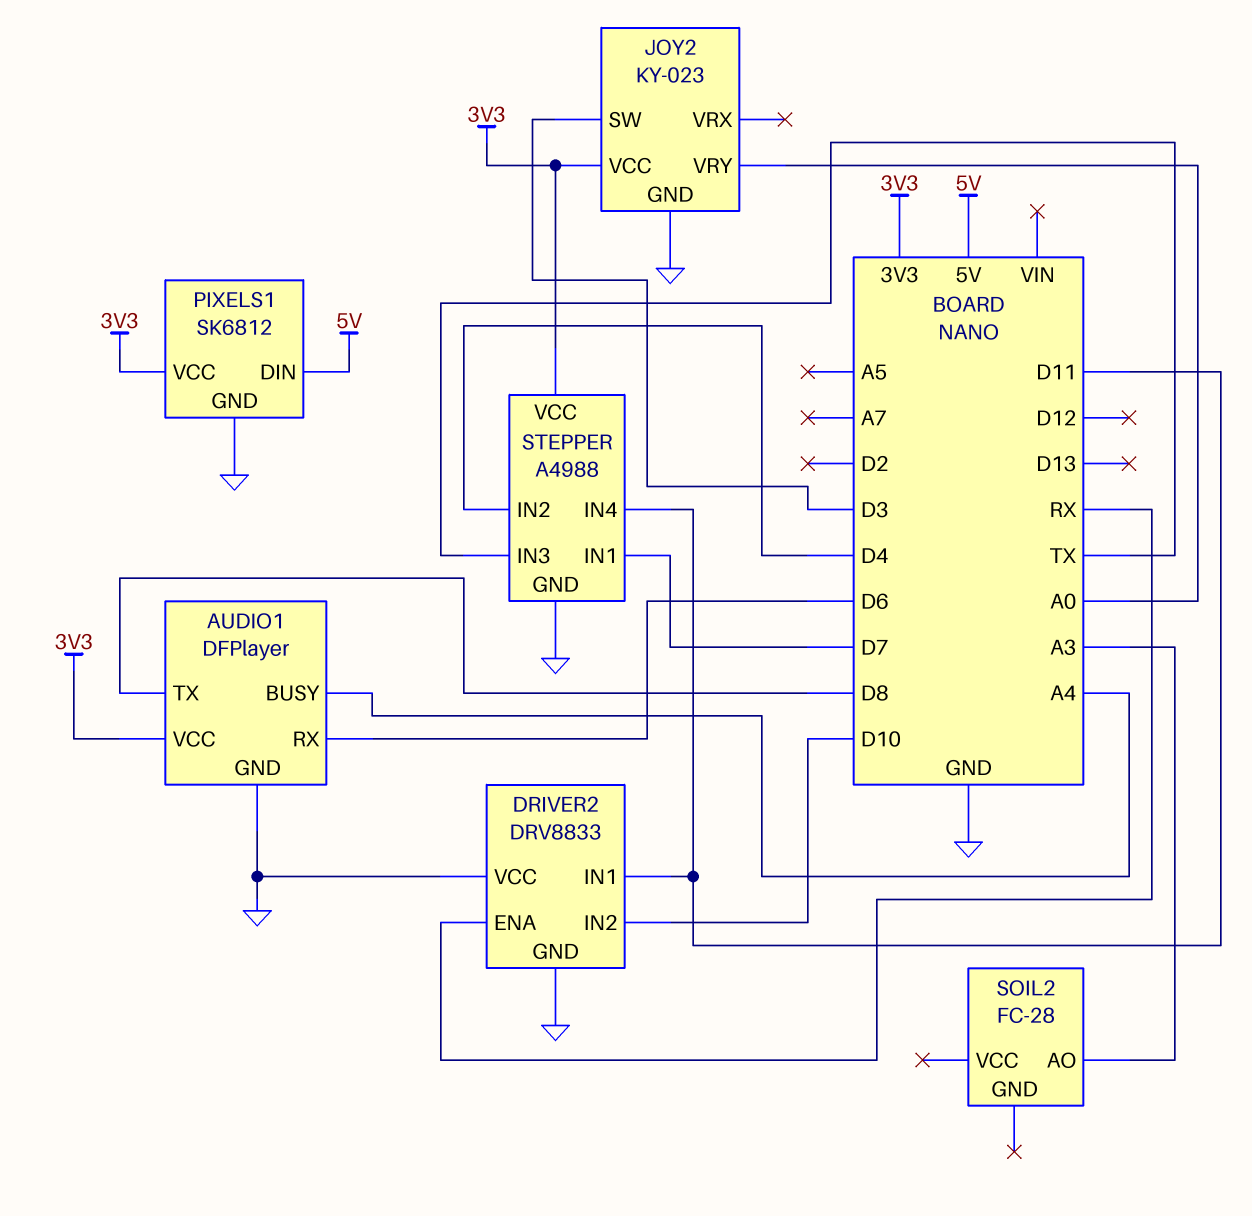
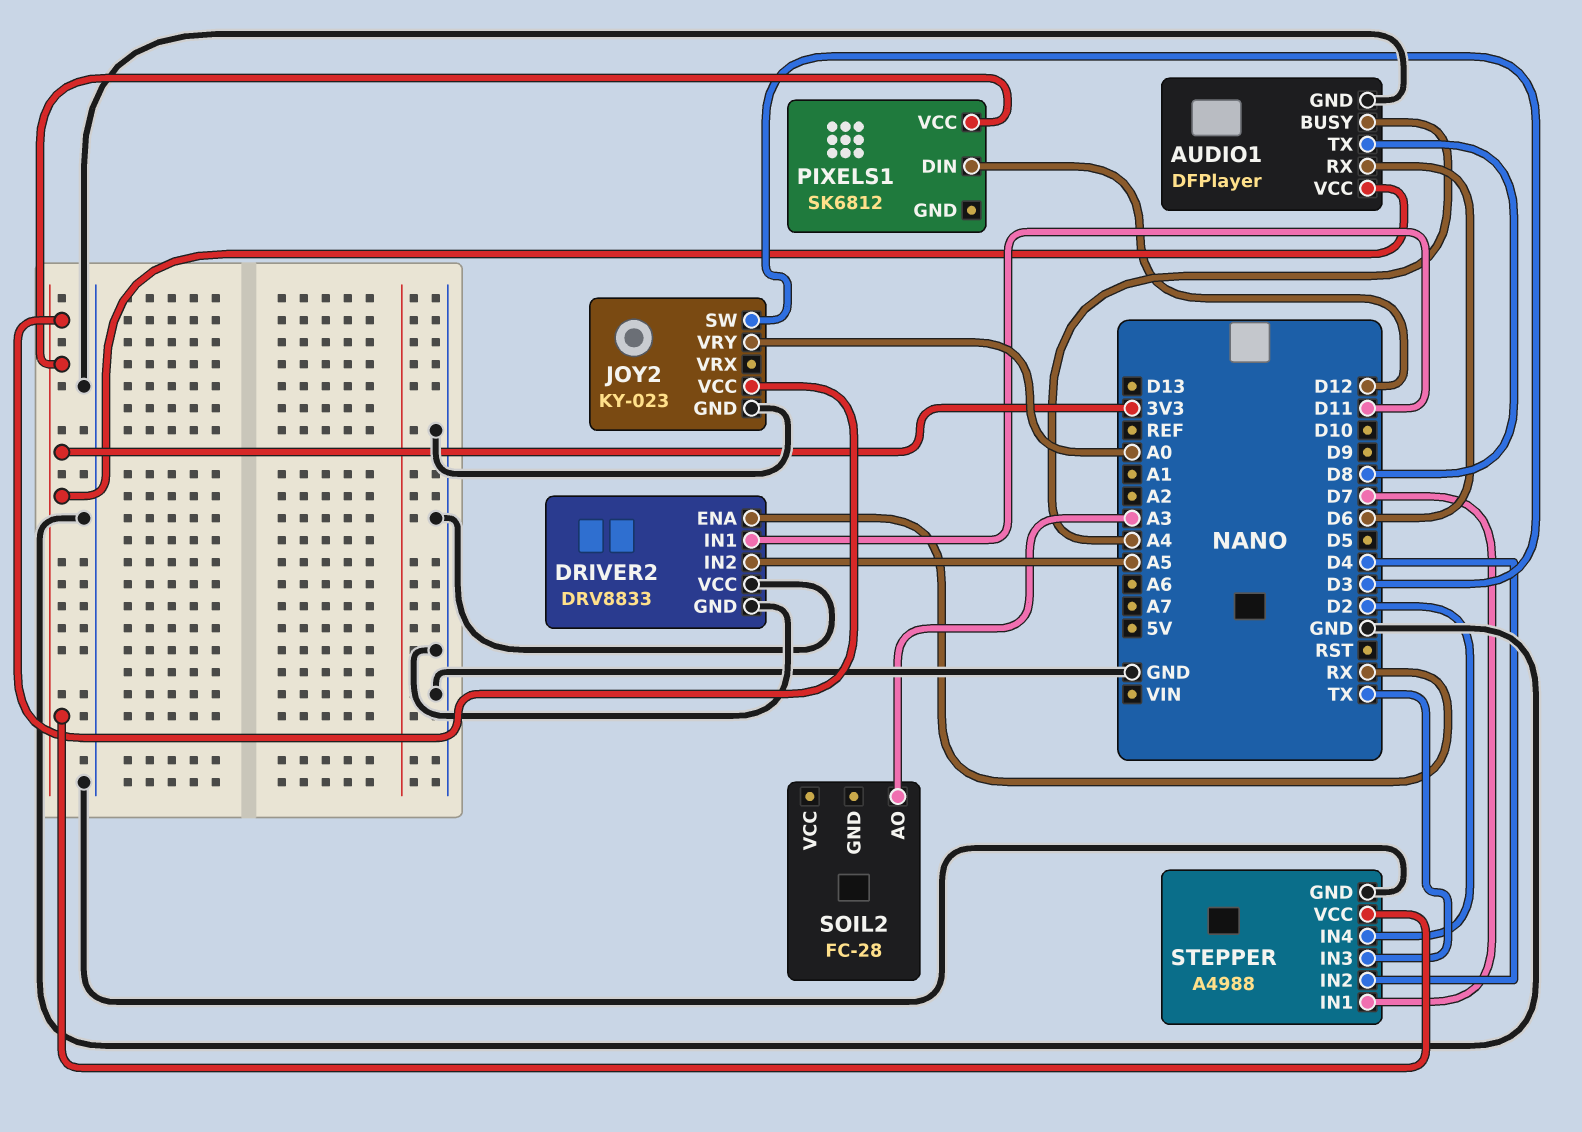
DRIVER2 pin IN2: D10 -> A5
PIXELS1 pin DIN: 5V -> D12
PIXELS1 pin GND: GND -> none
STEPPER pin IN4: D11 -> D2

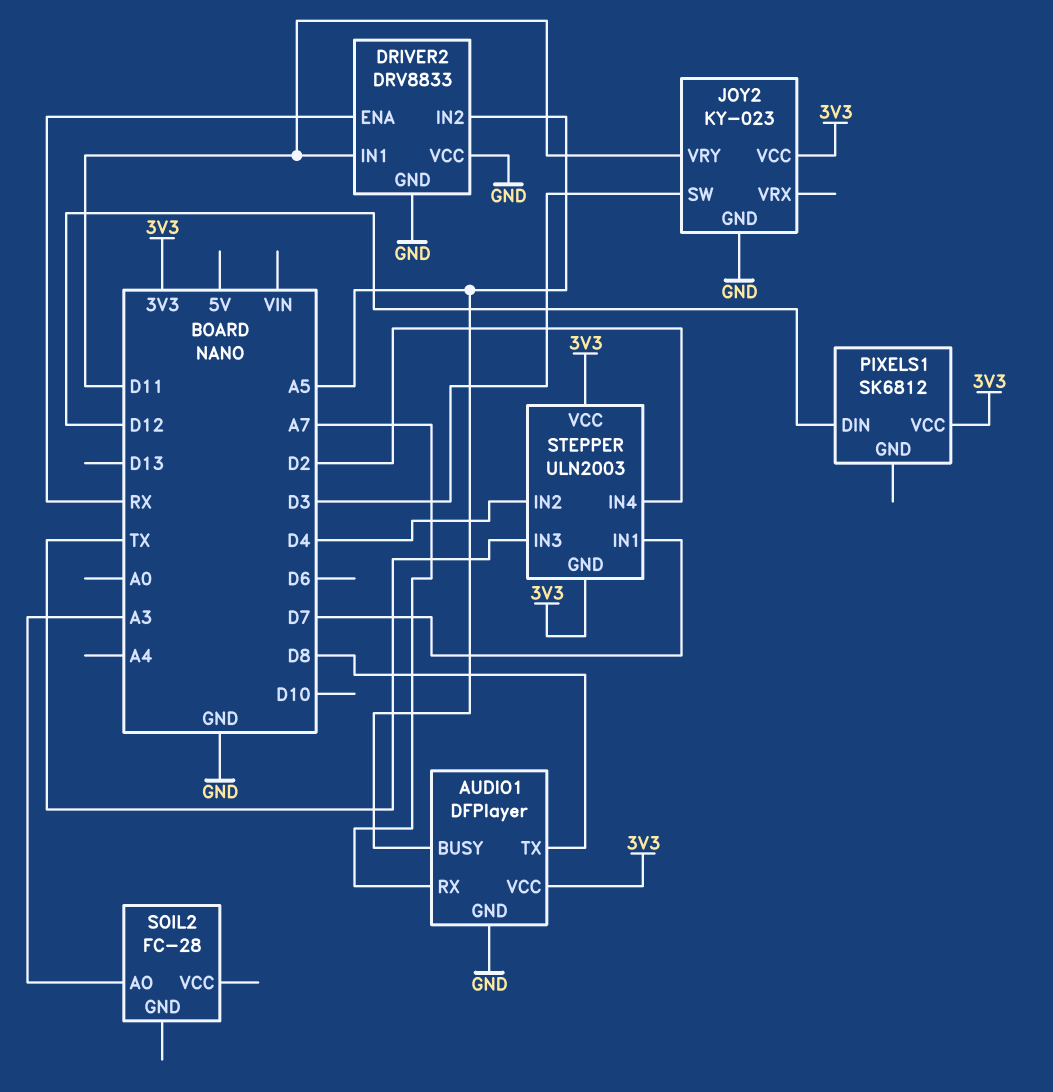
AUDIO1 pin BUSY: A4 -> A5
AUDIO1 pin RX: D6 -> A7
JOY2 pin VRY: A0 -> D11
STEPPER: A4988 -> ULN2003
STEPPER pin GND: GND -> 3V3

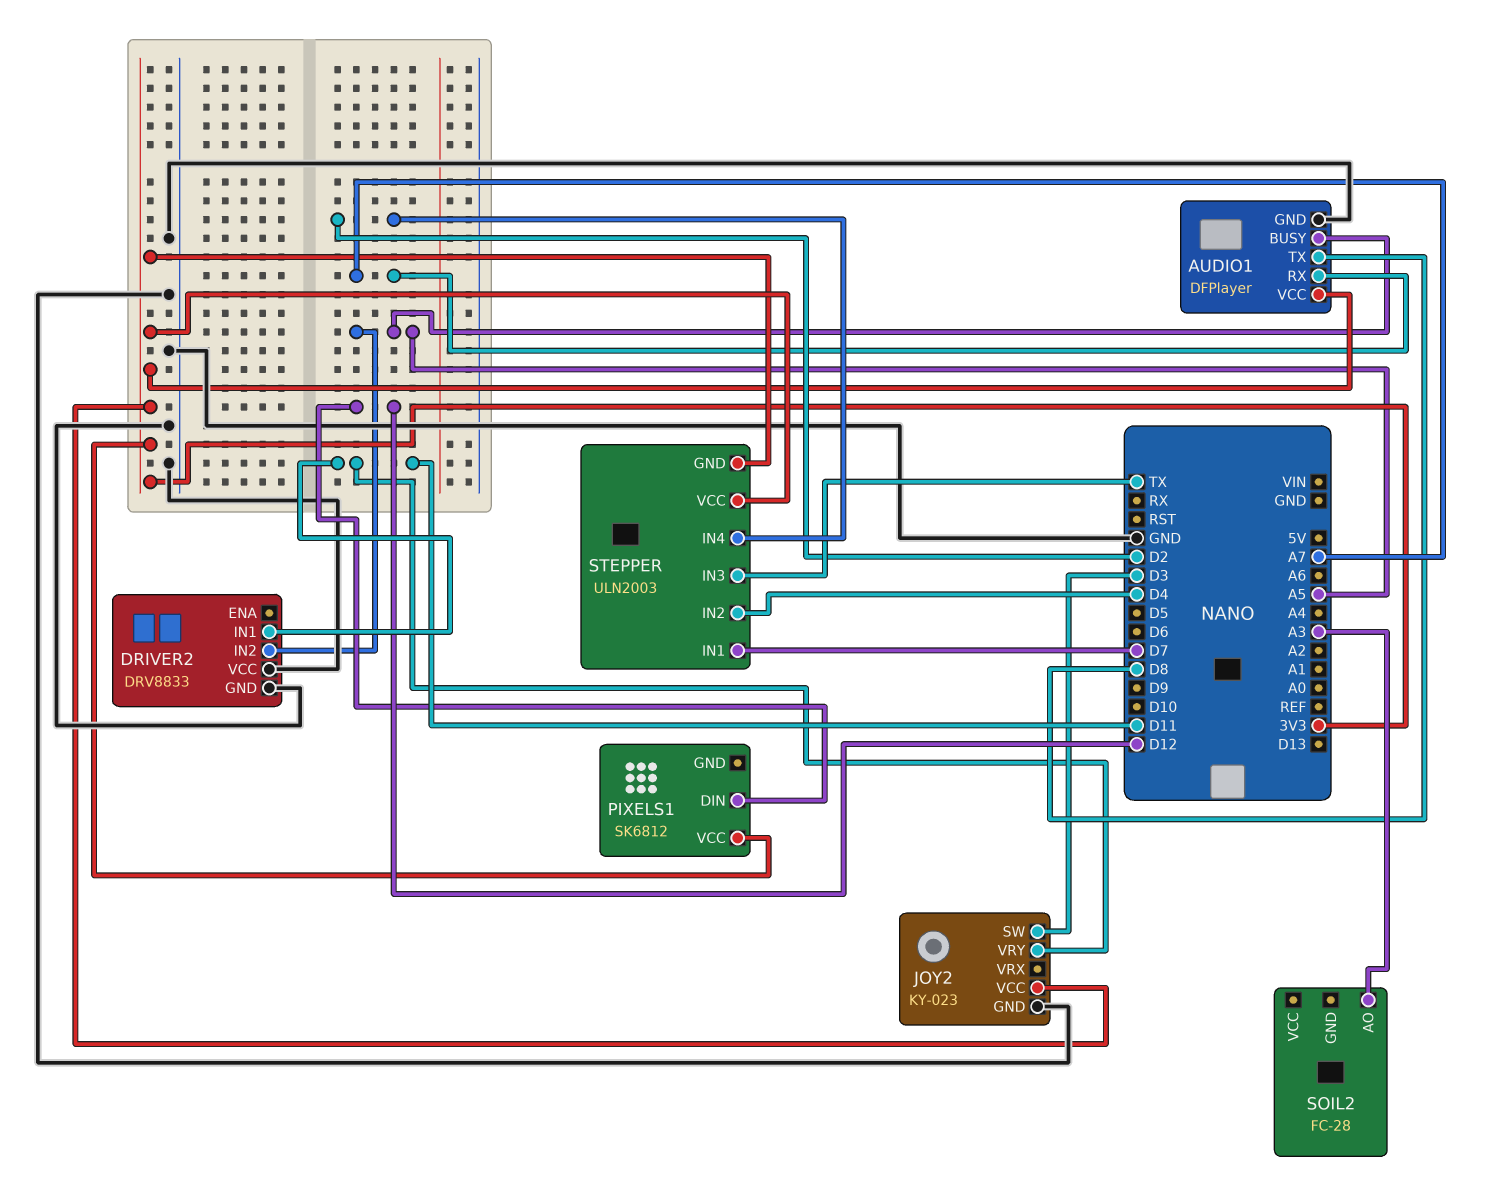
DRIVER2 pin ENA: RX -> none

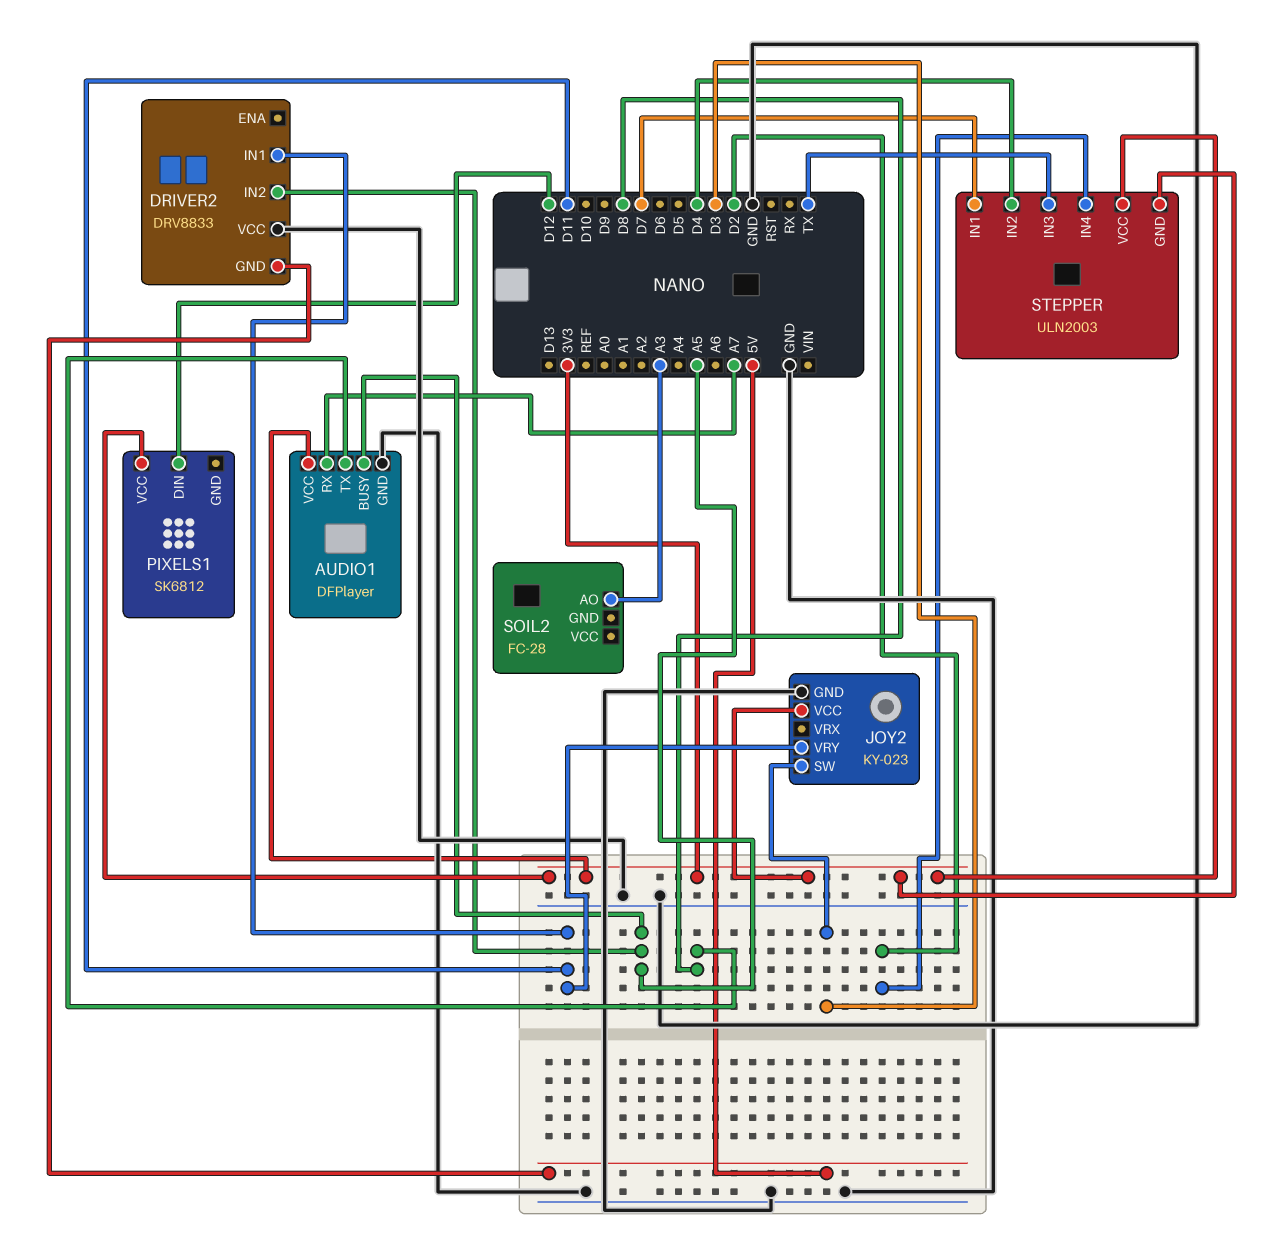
DRIVER2 pin GND: GND -> 5V

